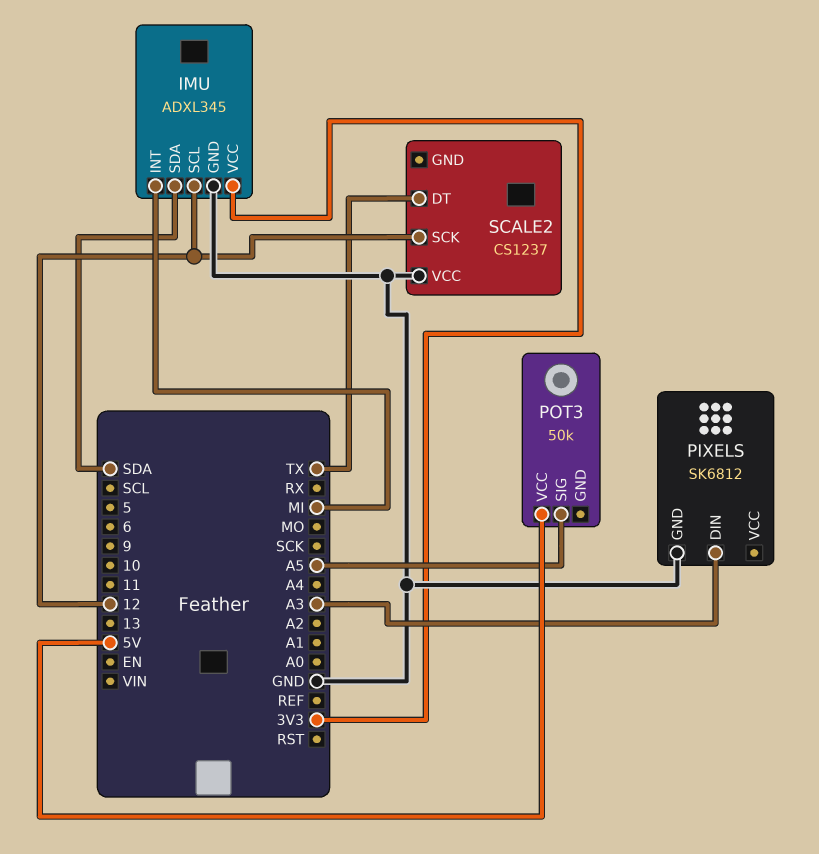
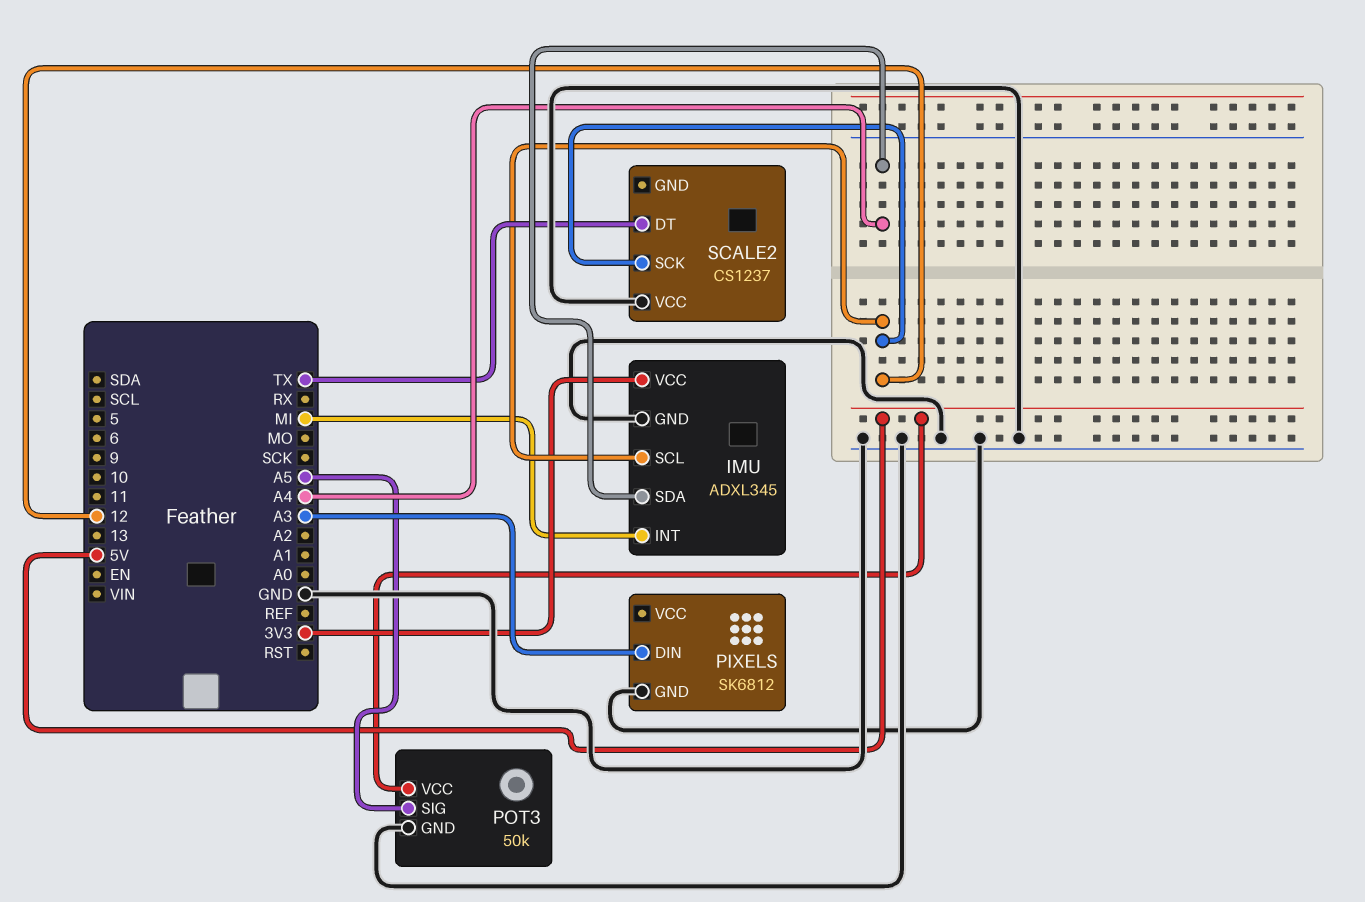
IMU pin SDA: SDA -> A4
POT3 pin GND: none -> GND

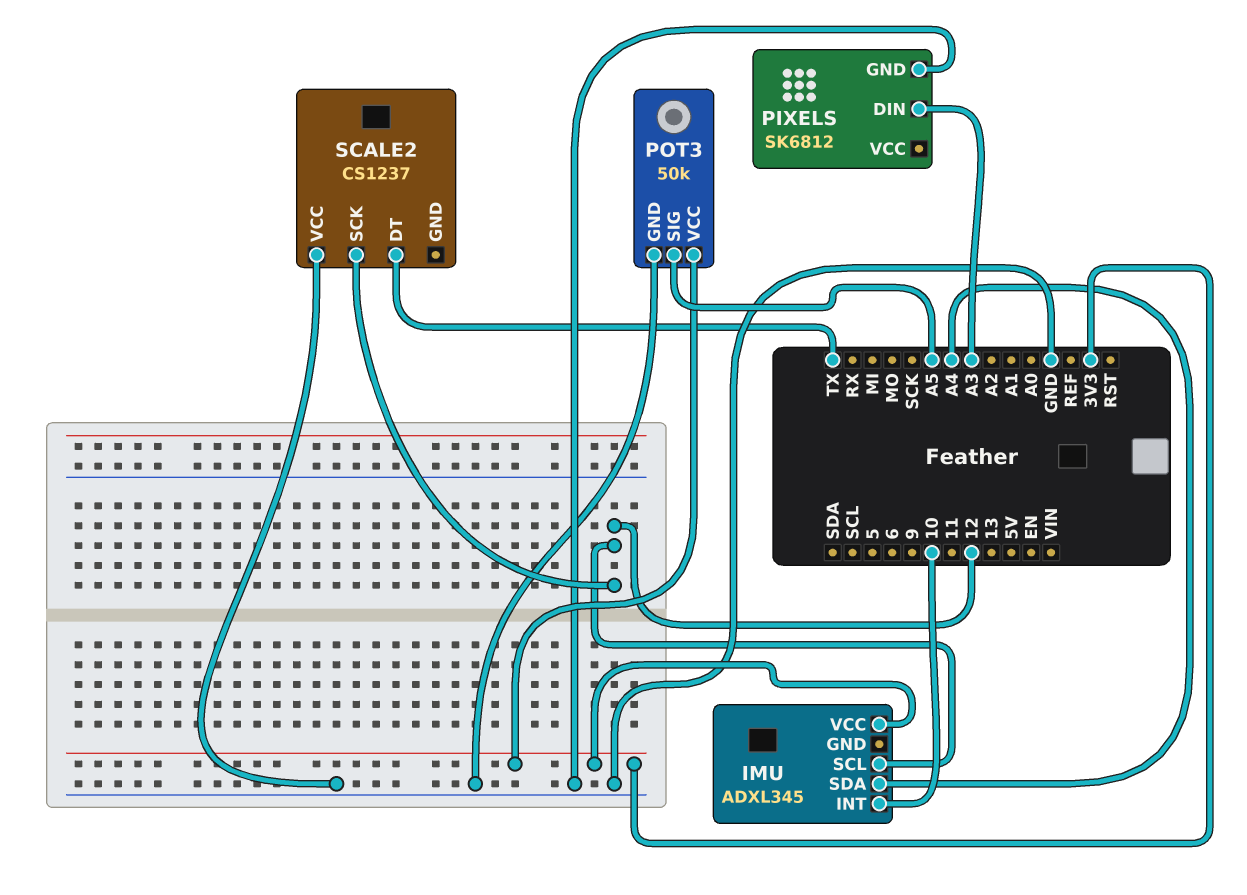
IMU pin GND: GND -> none
IMU pin INT: MI -> 10
POT3 pin VCC: 5V -> 3V3

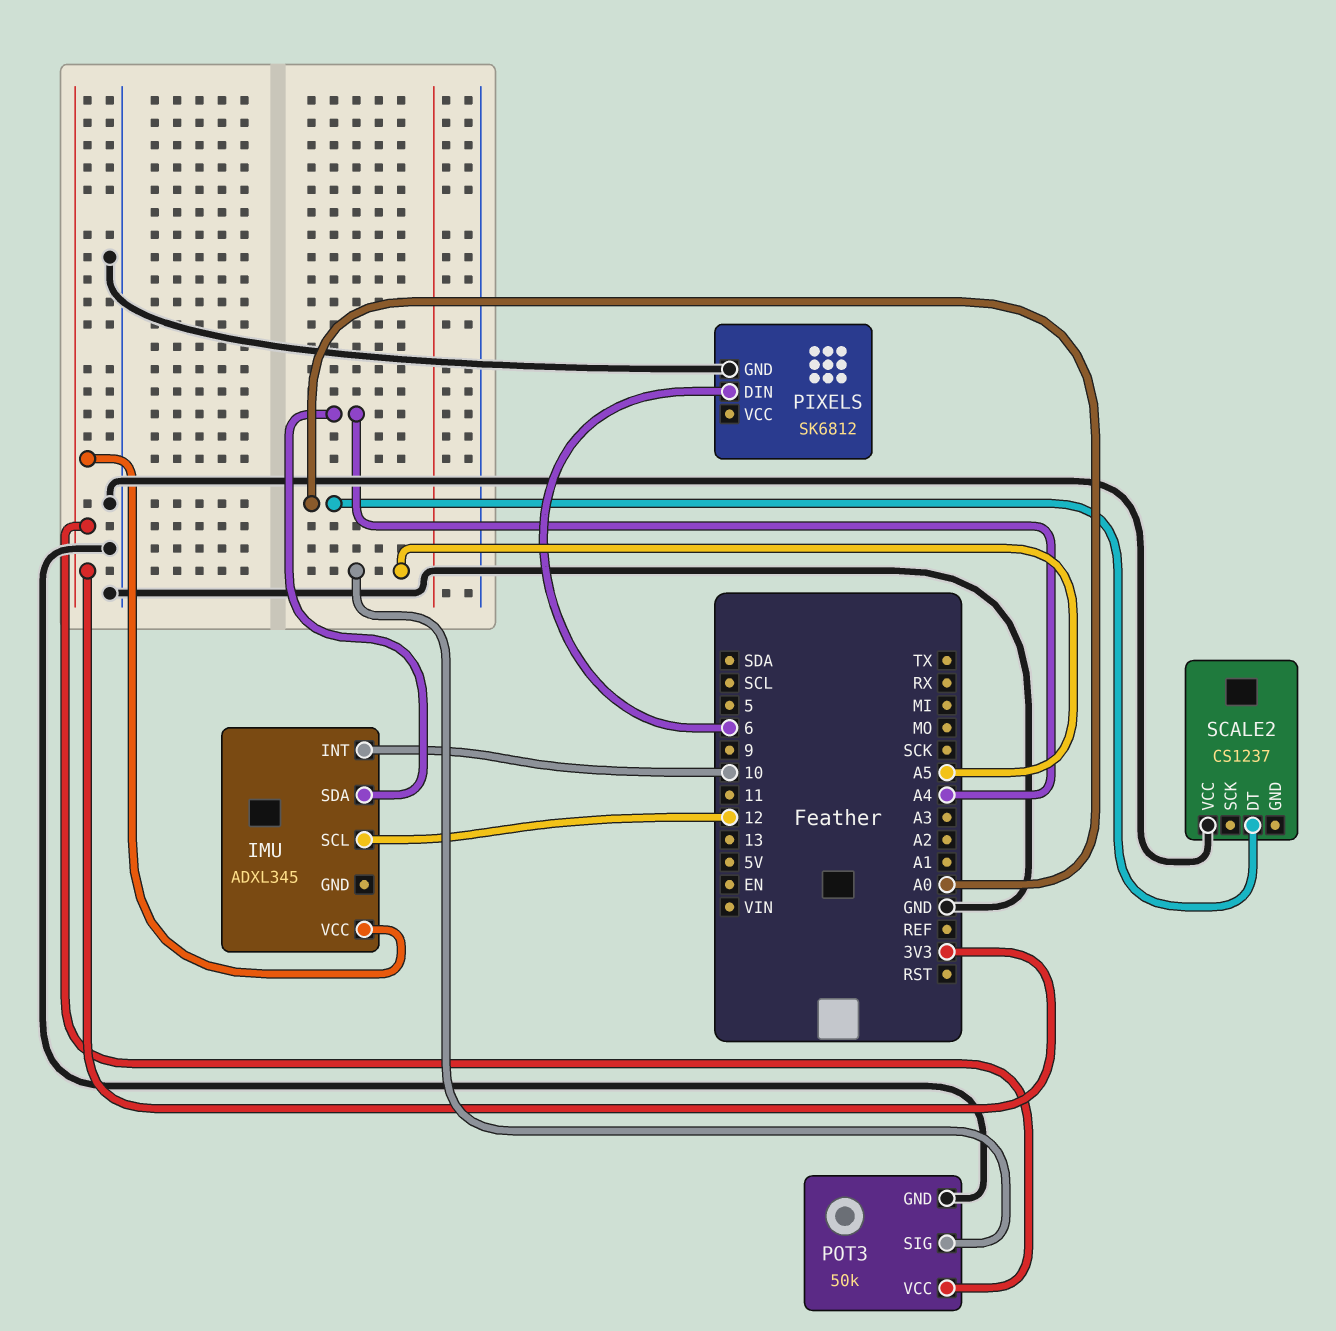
PIXELS pin DIN: A3 -> 6
SCALE2 pin DT: TX -> A0
SCALE2 pin SCK: 12 -> none

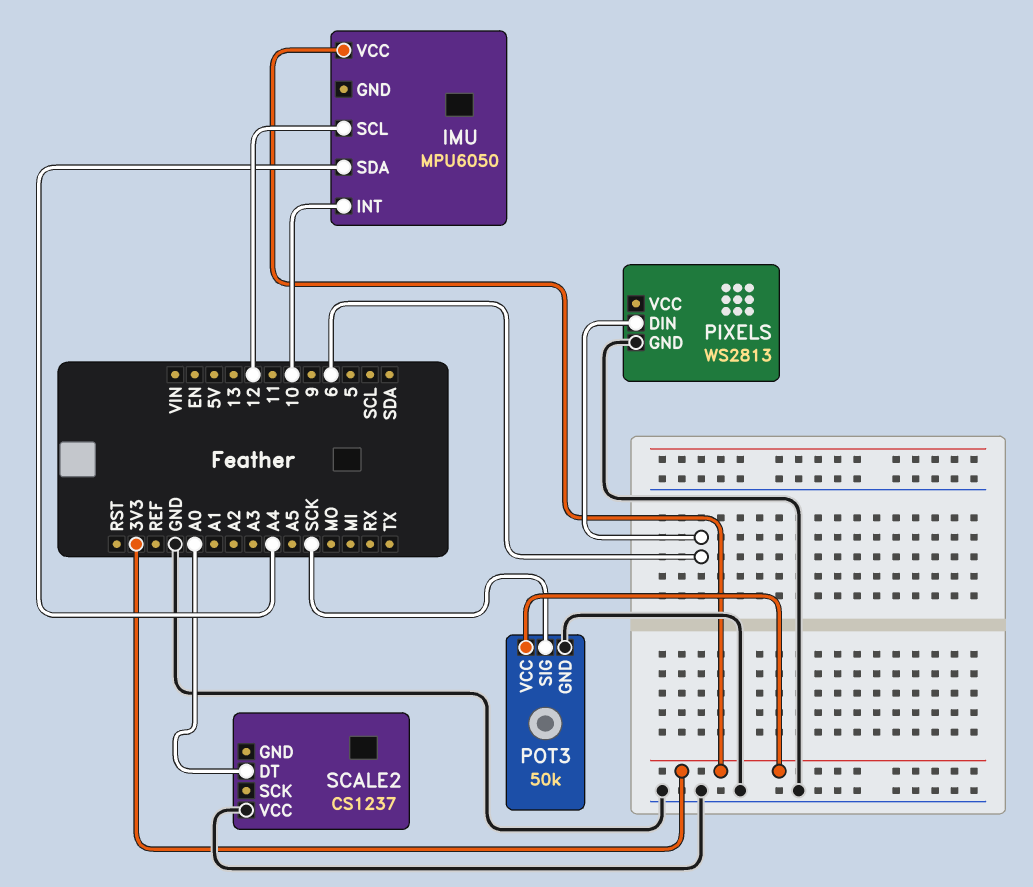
IMU: ADXL345 -> MPU6050
PIXELS: SK6812 -> WS2813
POT3 pin SIG: A5 -> SCK

